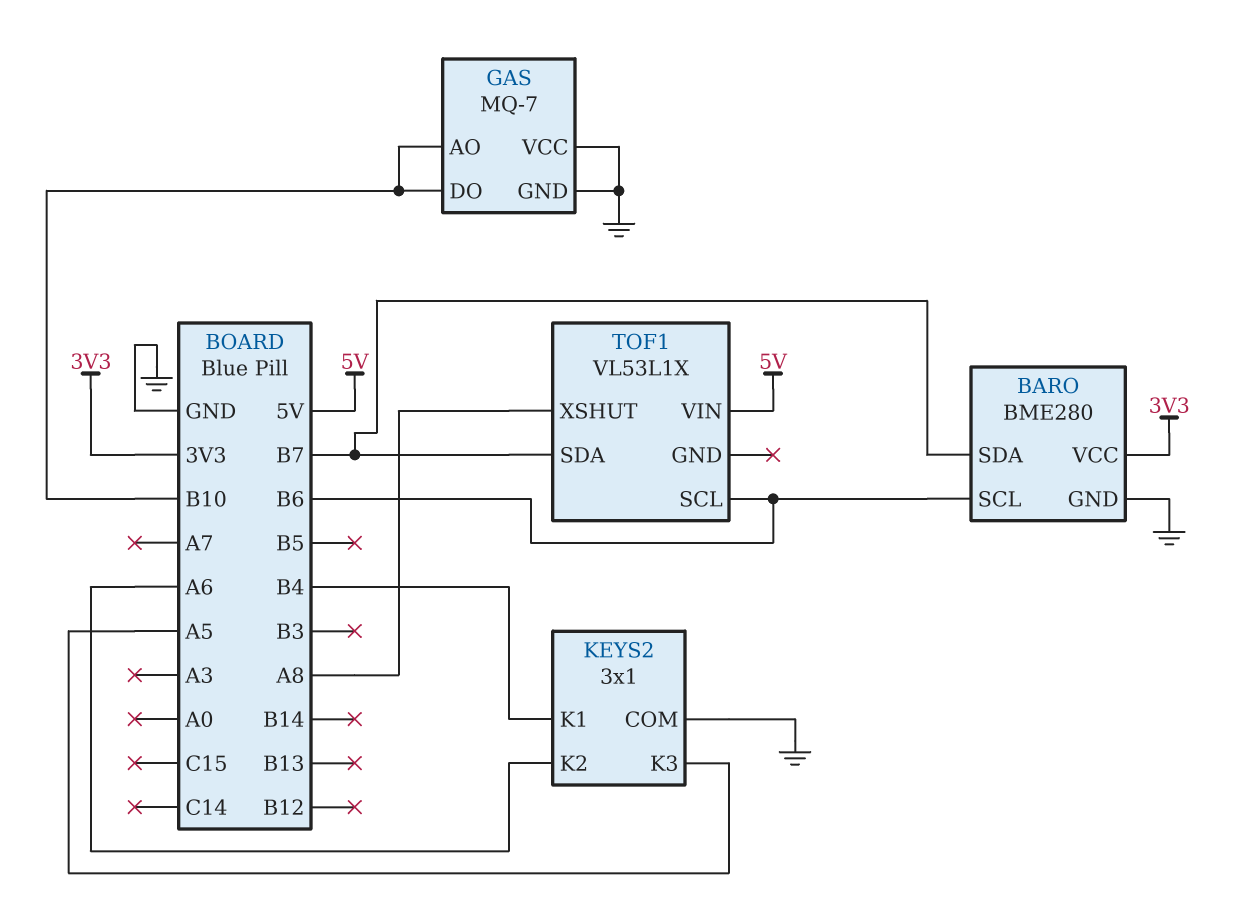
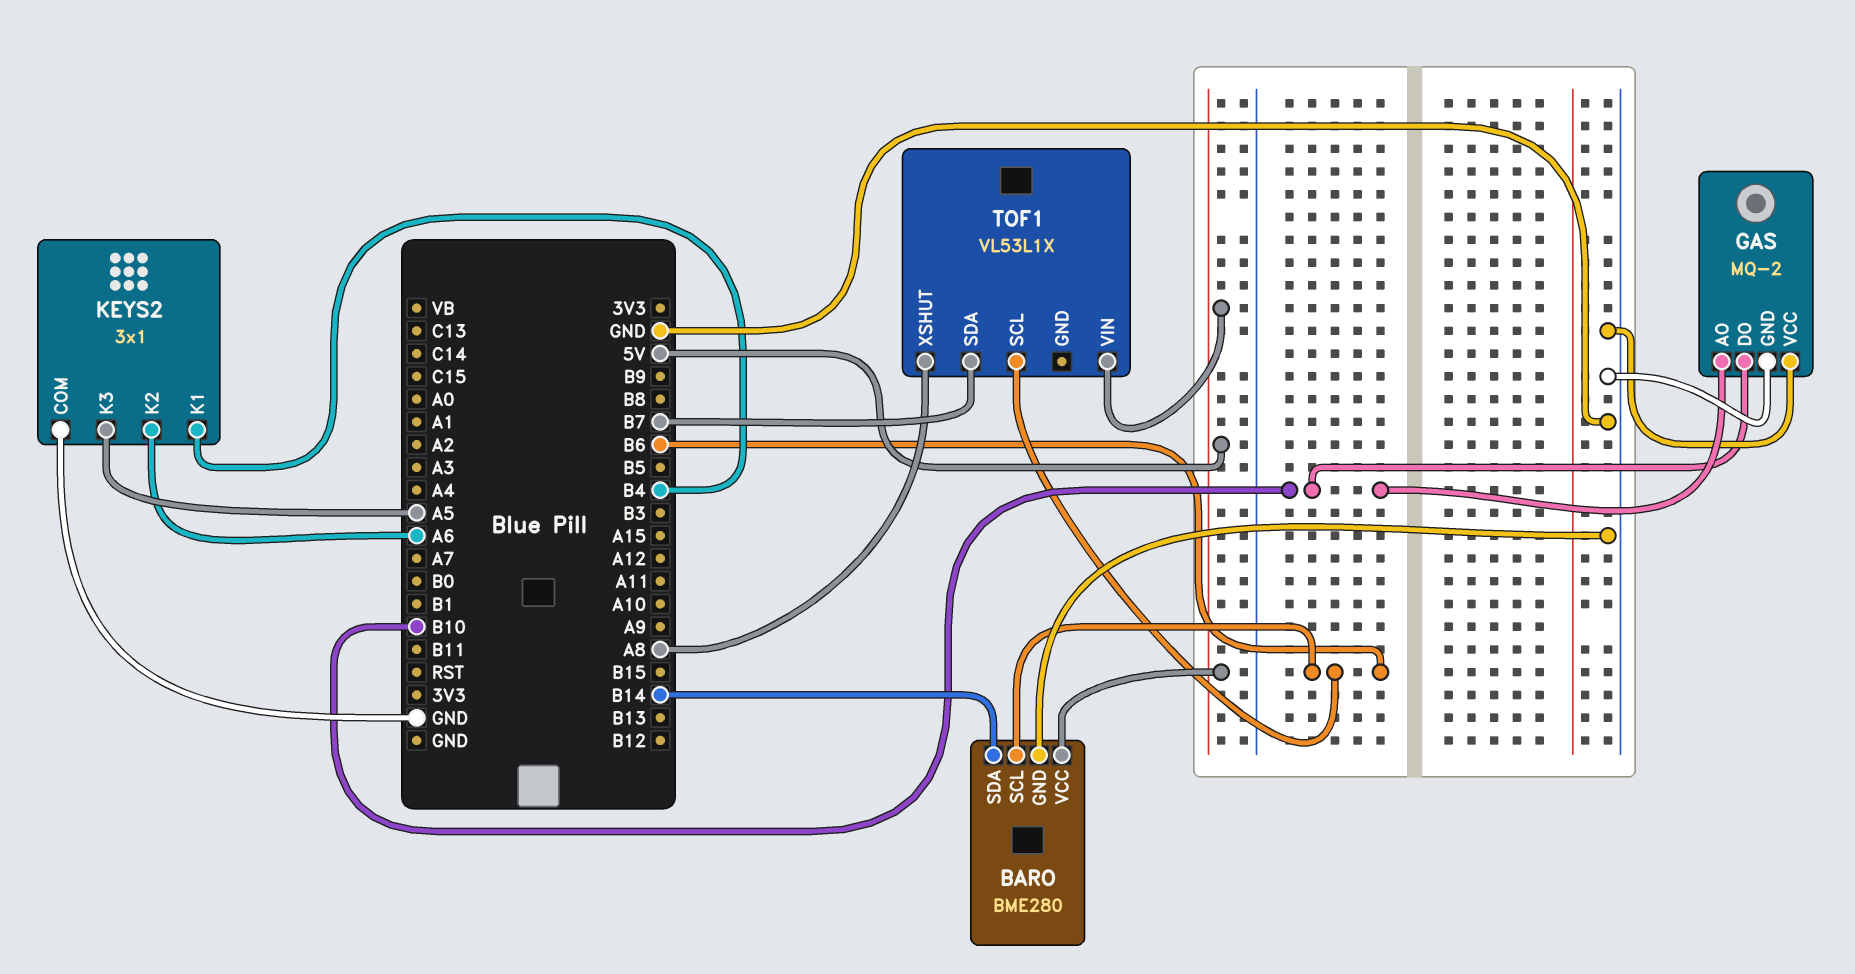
BARO pin SDA: B7 -> B14
BARO pin VCC: 3V3 -> 5V
GAS: MQ-7 -> MQ-2

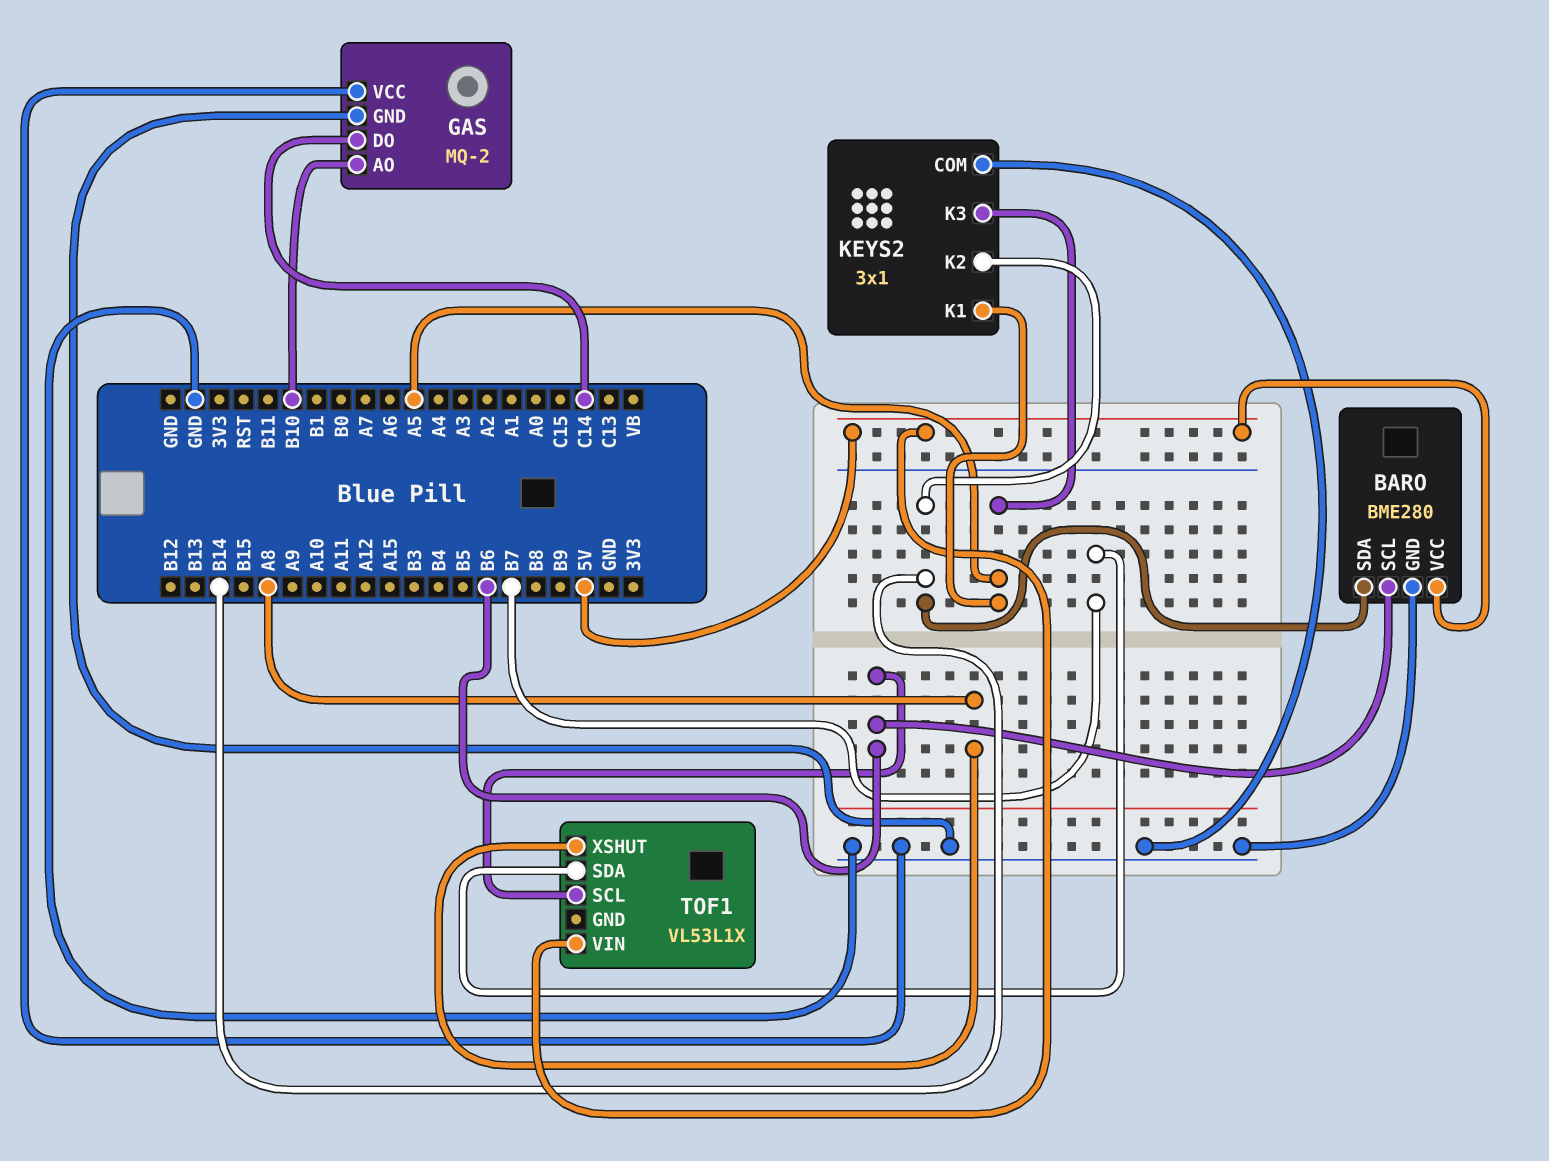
GAS pin DO: B10 -> C14
KEYS2 pin K1: B4 -> A5
KEYS2 pin K2: A6 -> B14

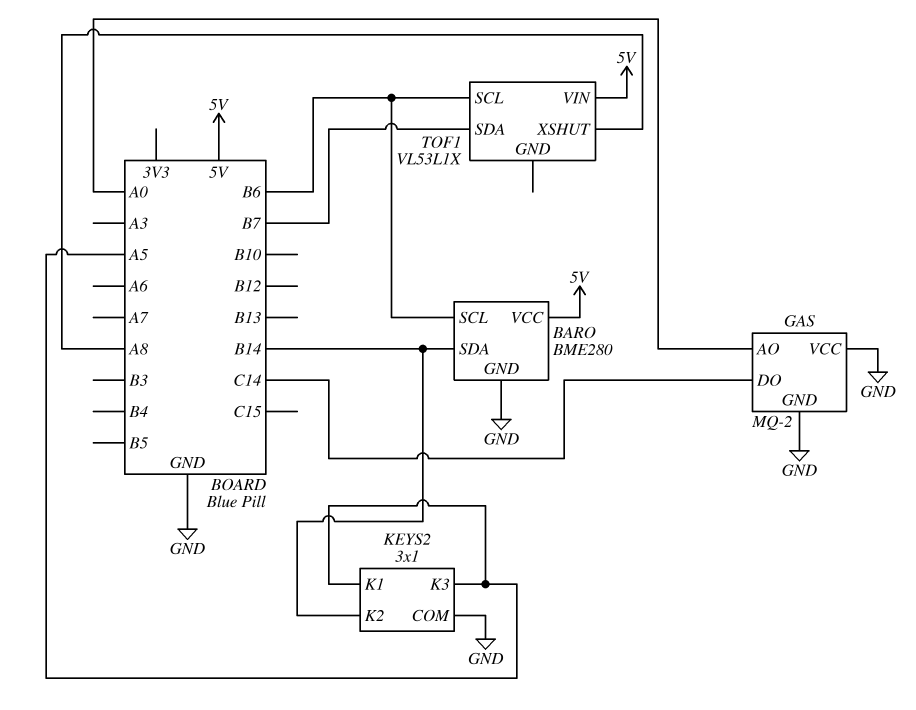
GAS pin AO: B10 -> A0

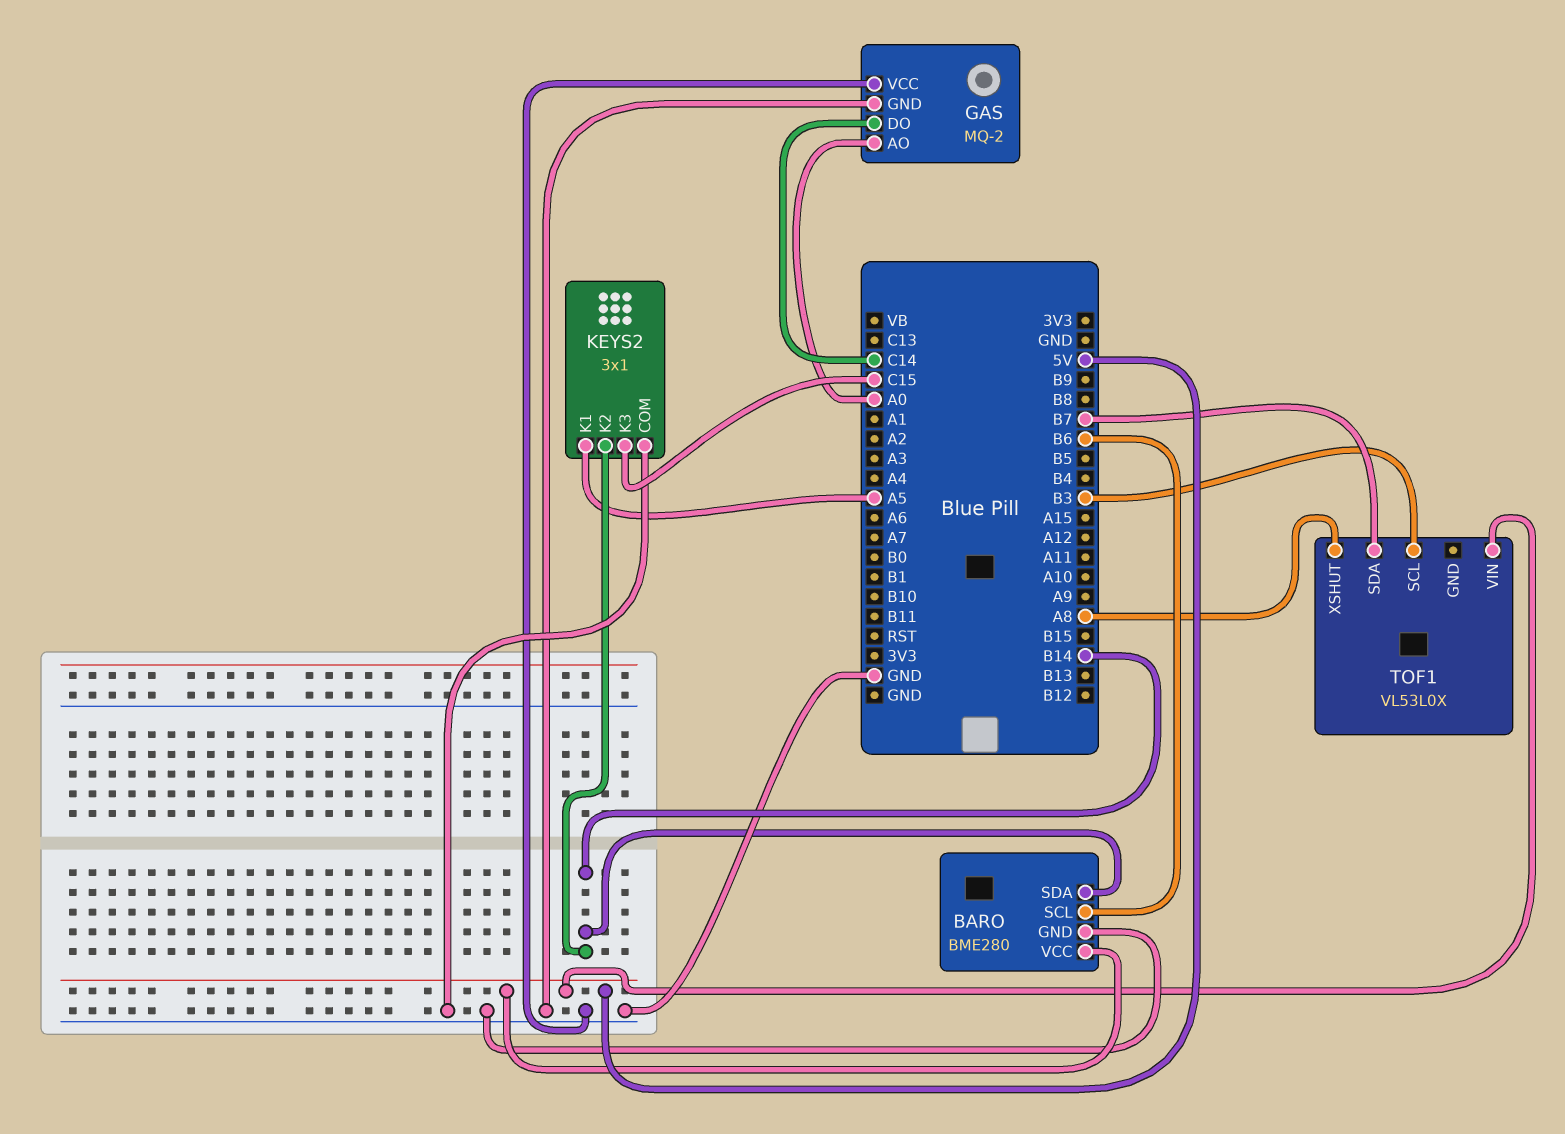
KEYS2 pin K3: A5 -> C15
TOF1: VL53L1X -> VL53L0X
TOF1 pin SCL: B6 -> B3

